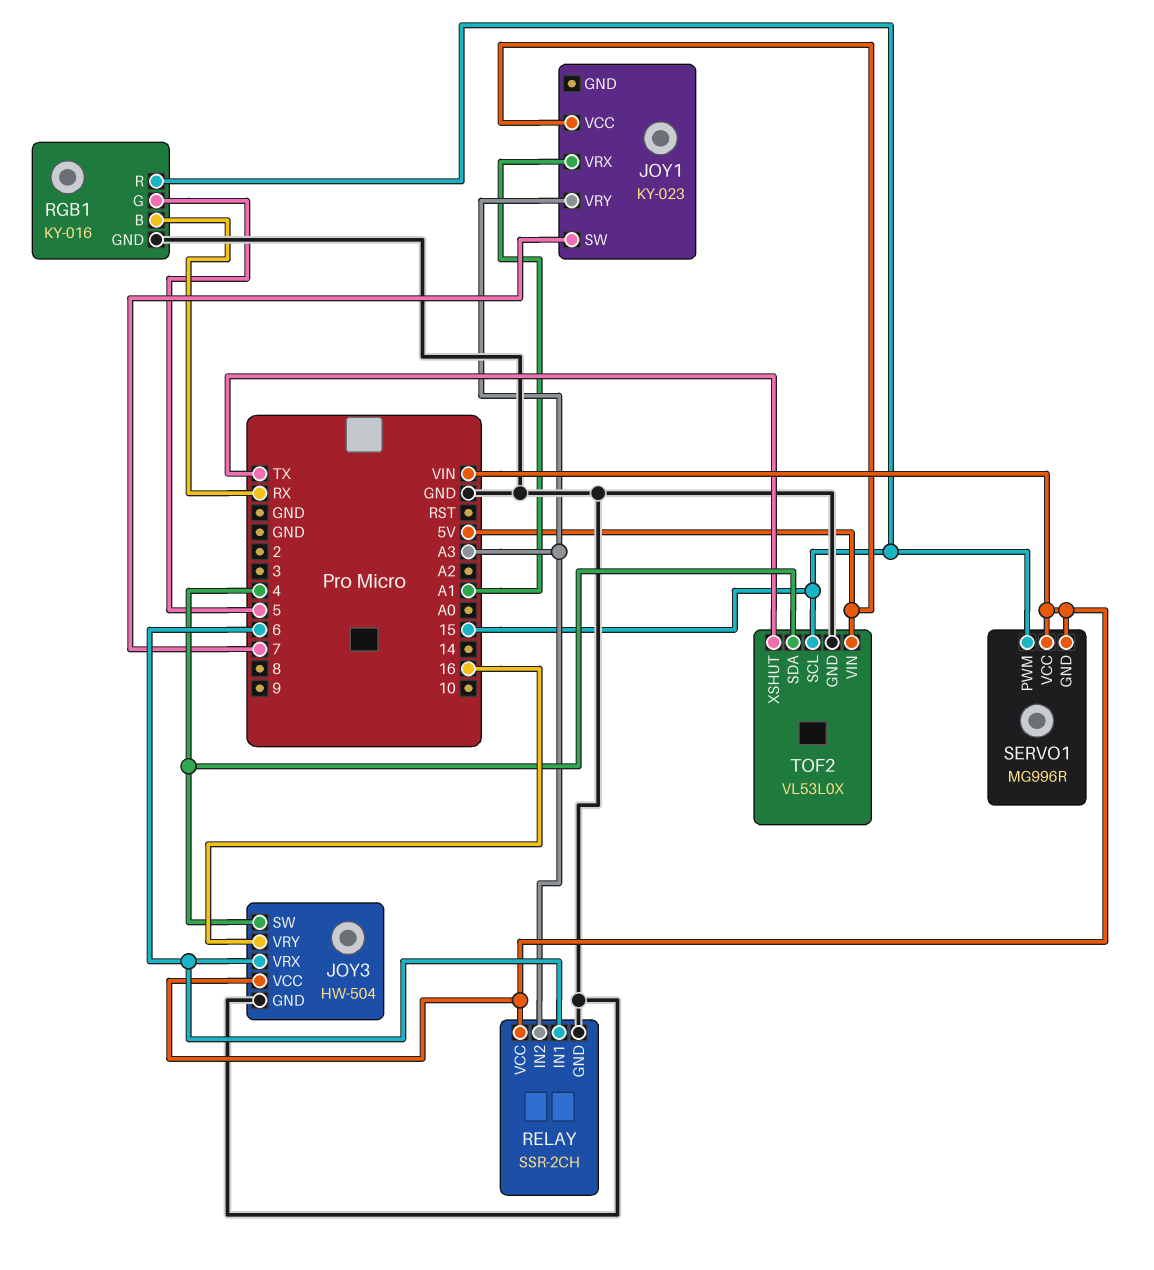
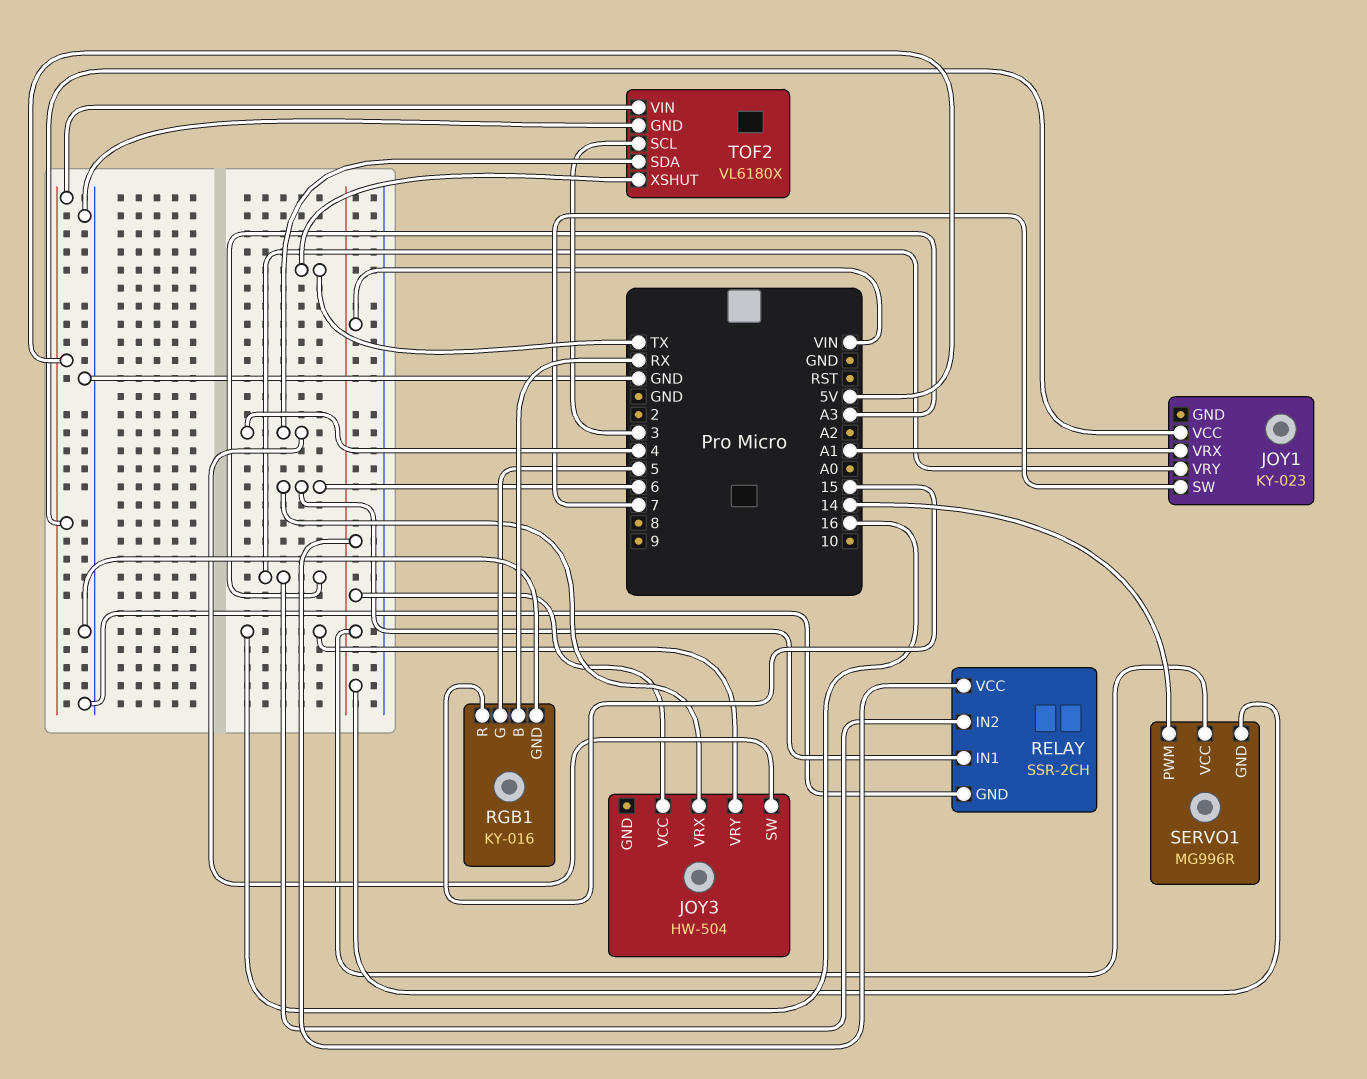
JOY3 pin GND: GND -> none
SERVO1 pin PWM: 15 -> 14
TOF2: VL53L0X -> VL6180X
TOF2 pin SCL: 15 -> 3

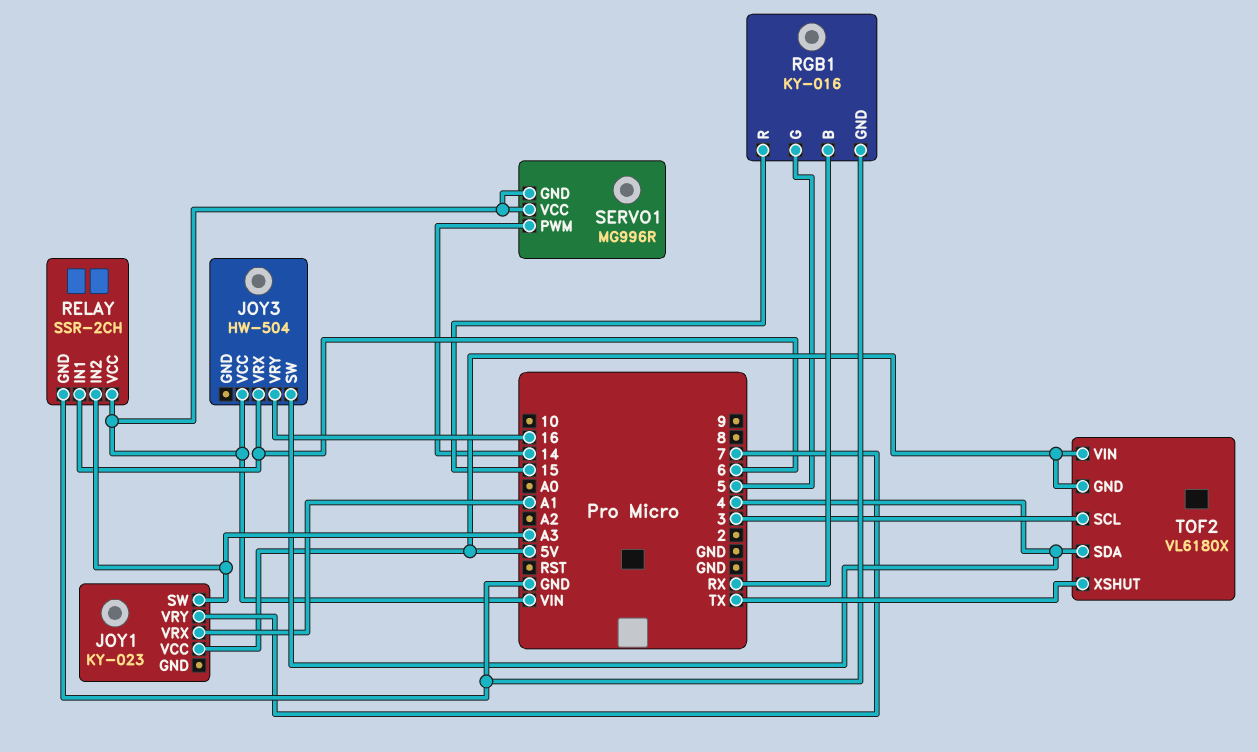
JOY1 pin SW: 7 -> A3
JOY1 pin VRY: A3 -> 7
TOF2 pin GND: GND -> 5V

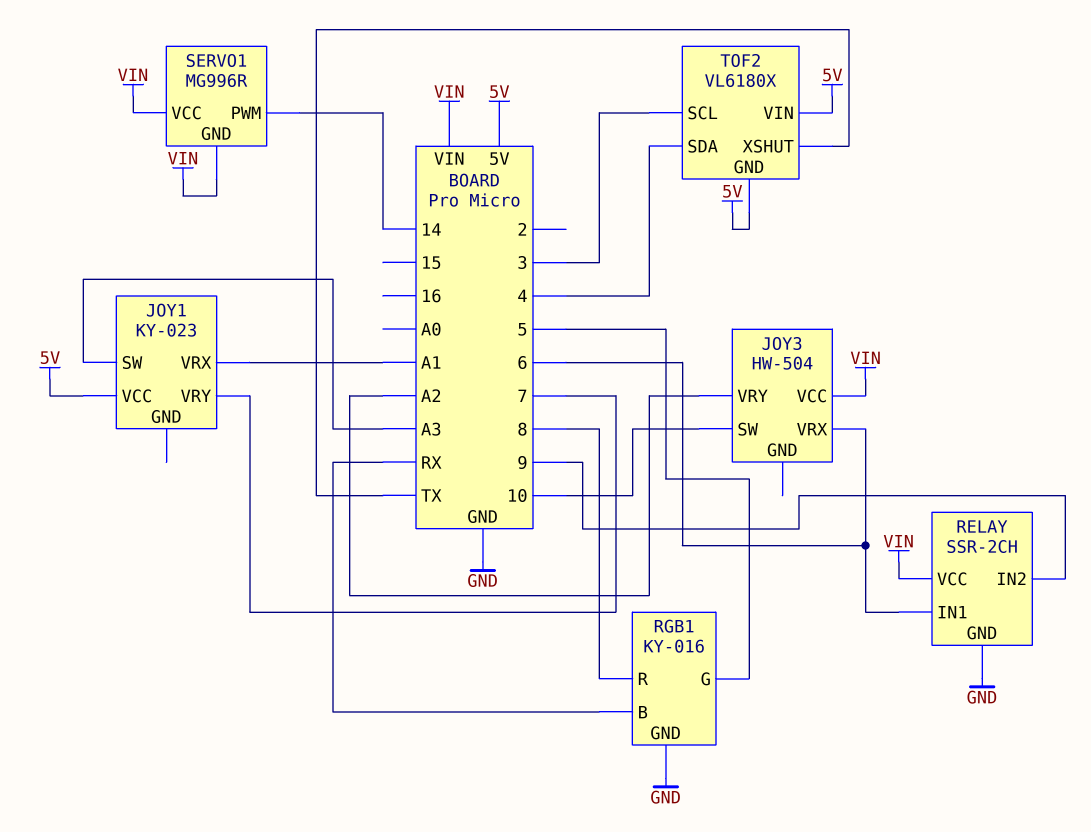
JOY3 pin SW: 4 -> 10
JOY3 pin VRY: 16 -> A2
RELAY pin IN2: A3 -> 9
RGB1 pin R: 15 -> 8

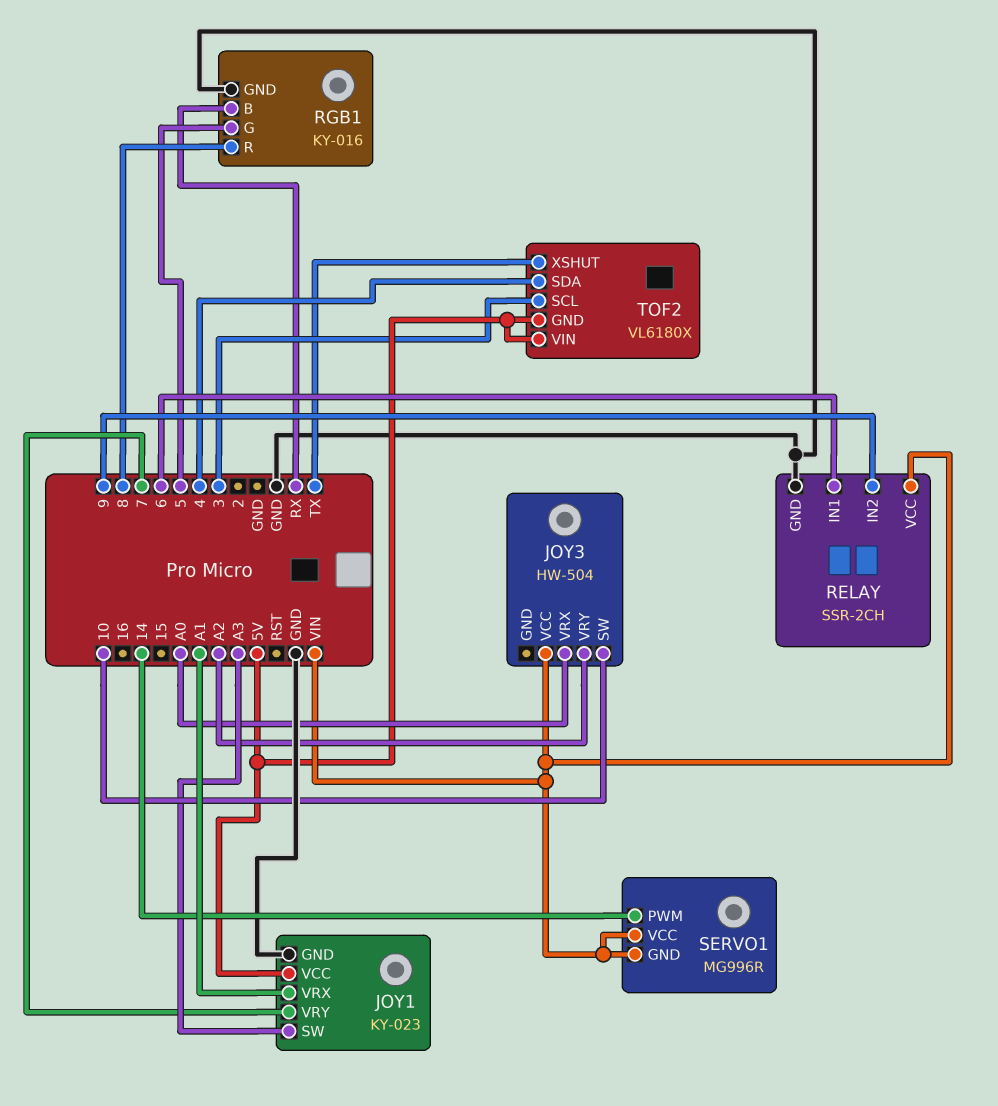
JOY1 pin GND: none -> GND
JOY3 pin VRX: 6 -> A0

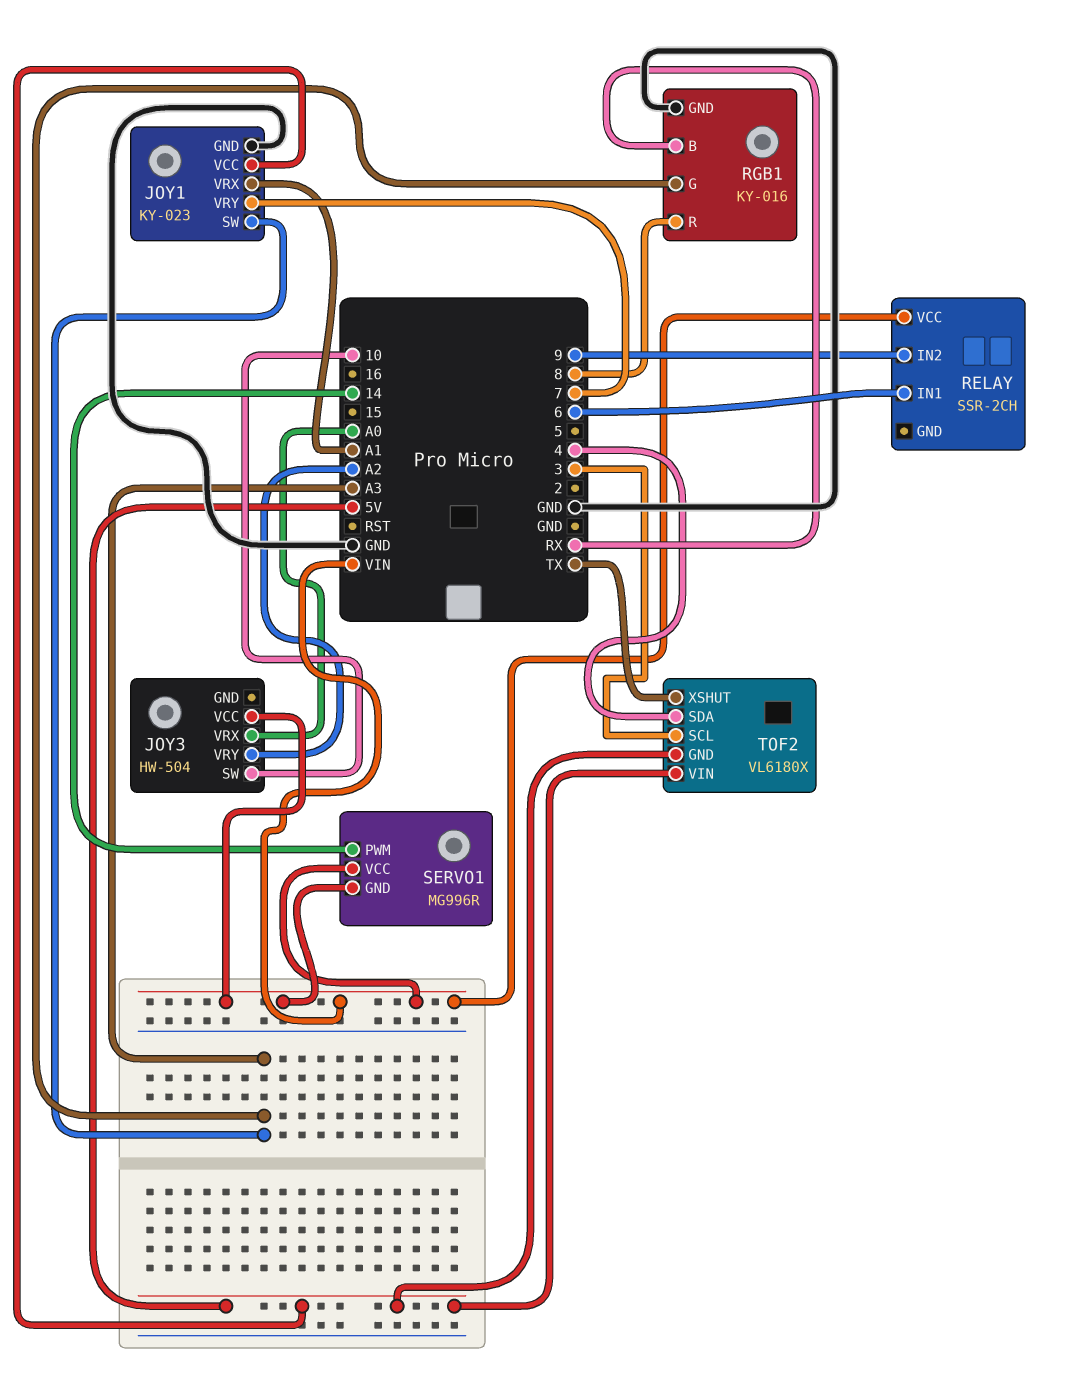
RELAY pin GND: GND -> none
RGB1 pin G: 5 -> A3

